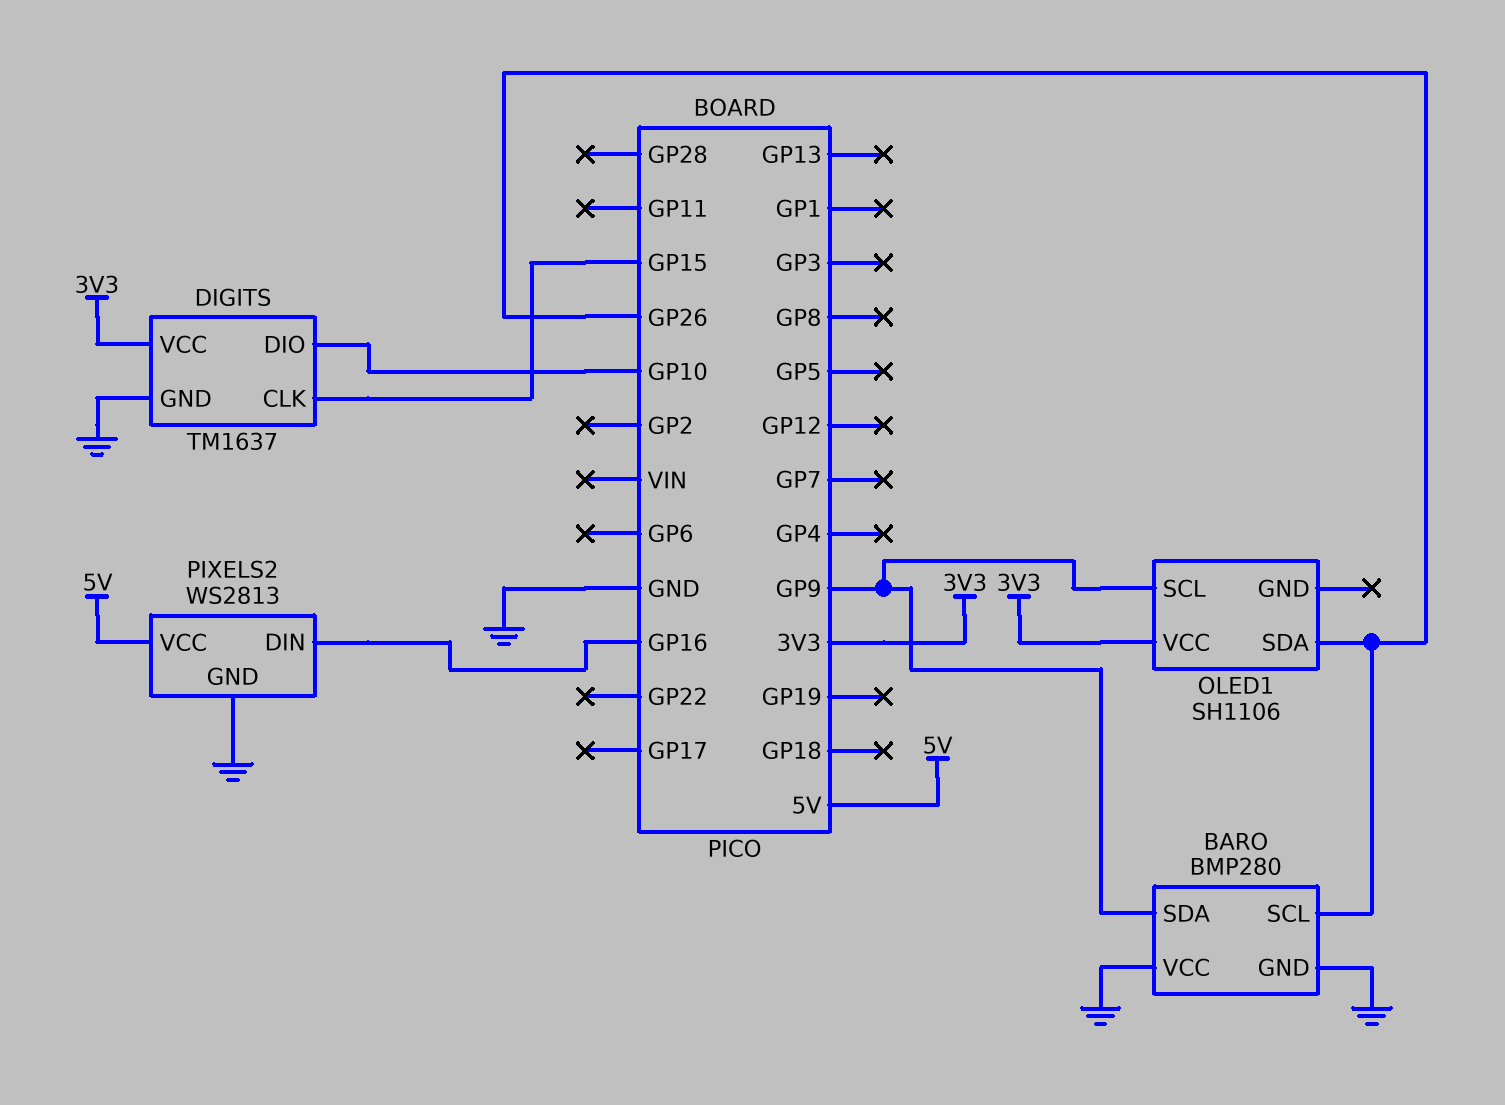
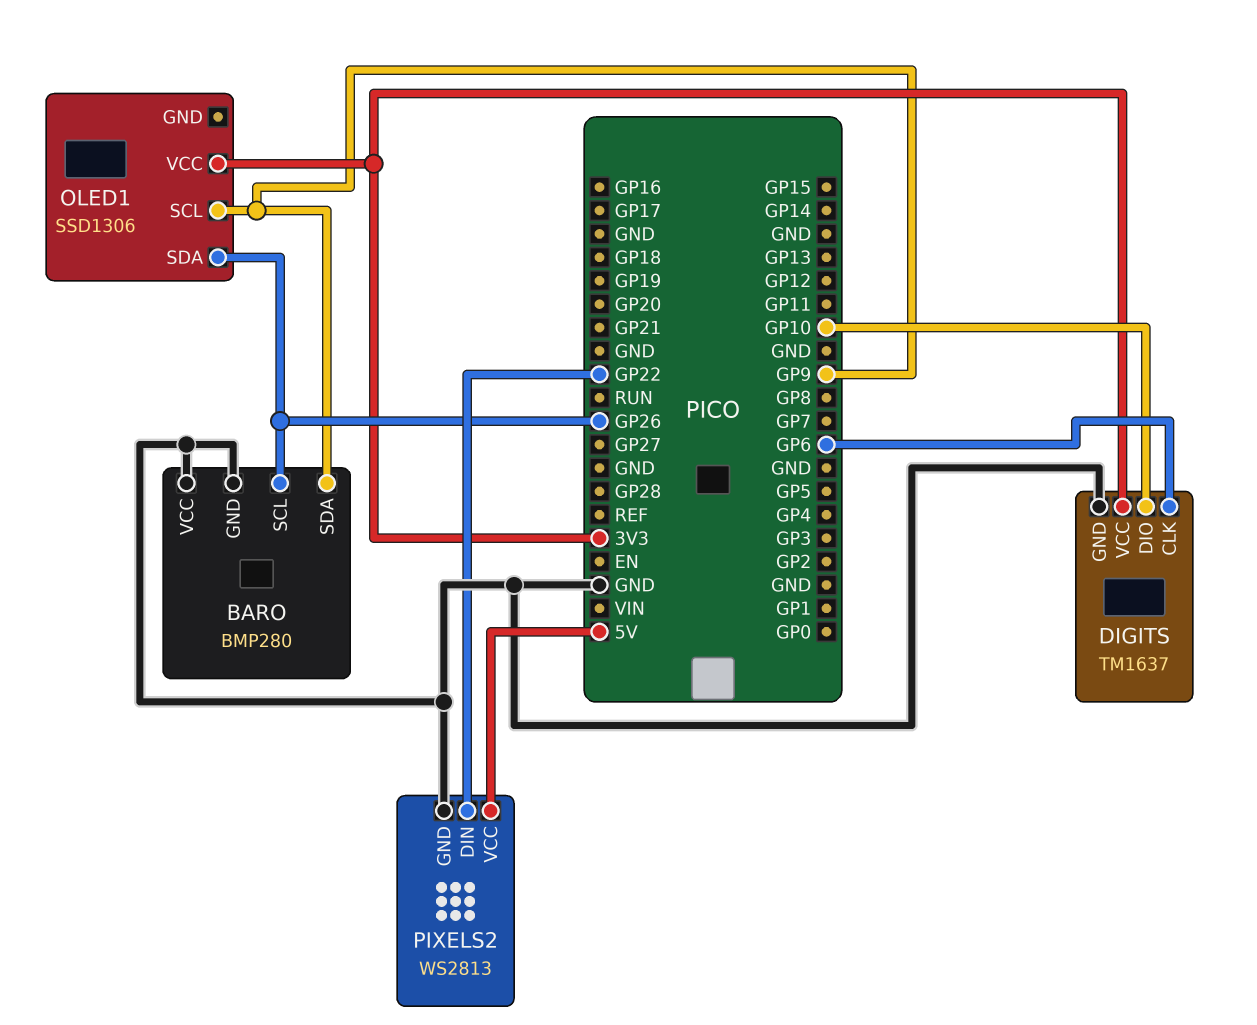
DIGITS pin CLK: GP15 -> GP6
OLED1: SH1106 -> SSD1306
PIXELS2 pin DIN: GP16 -> GP22

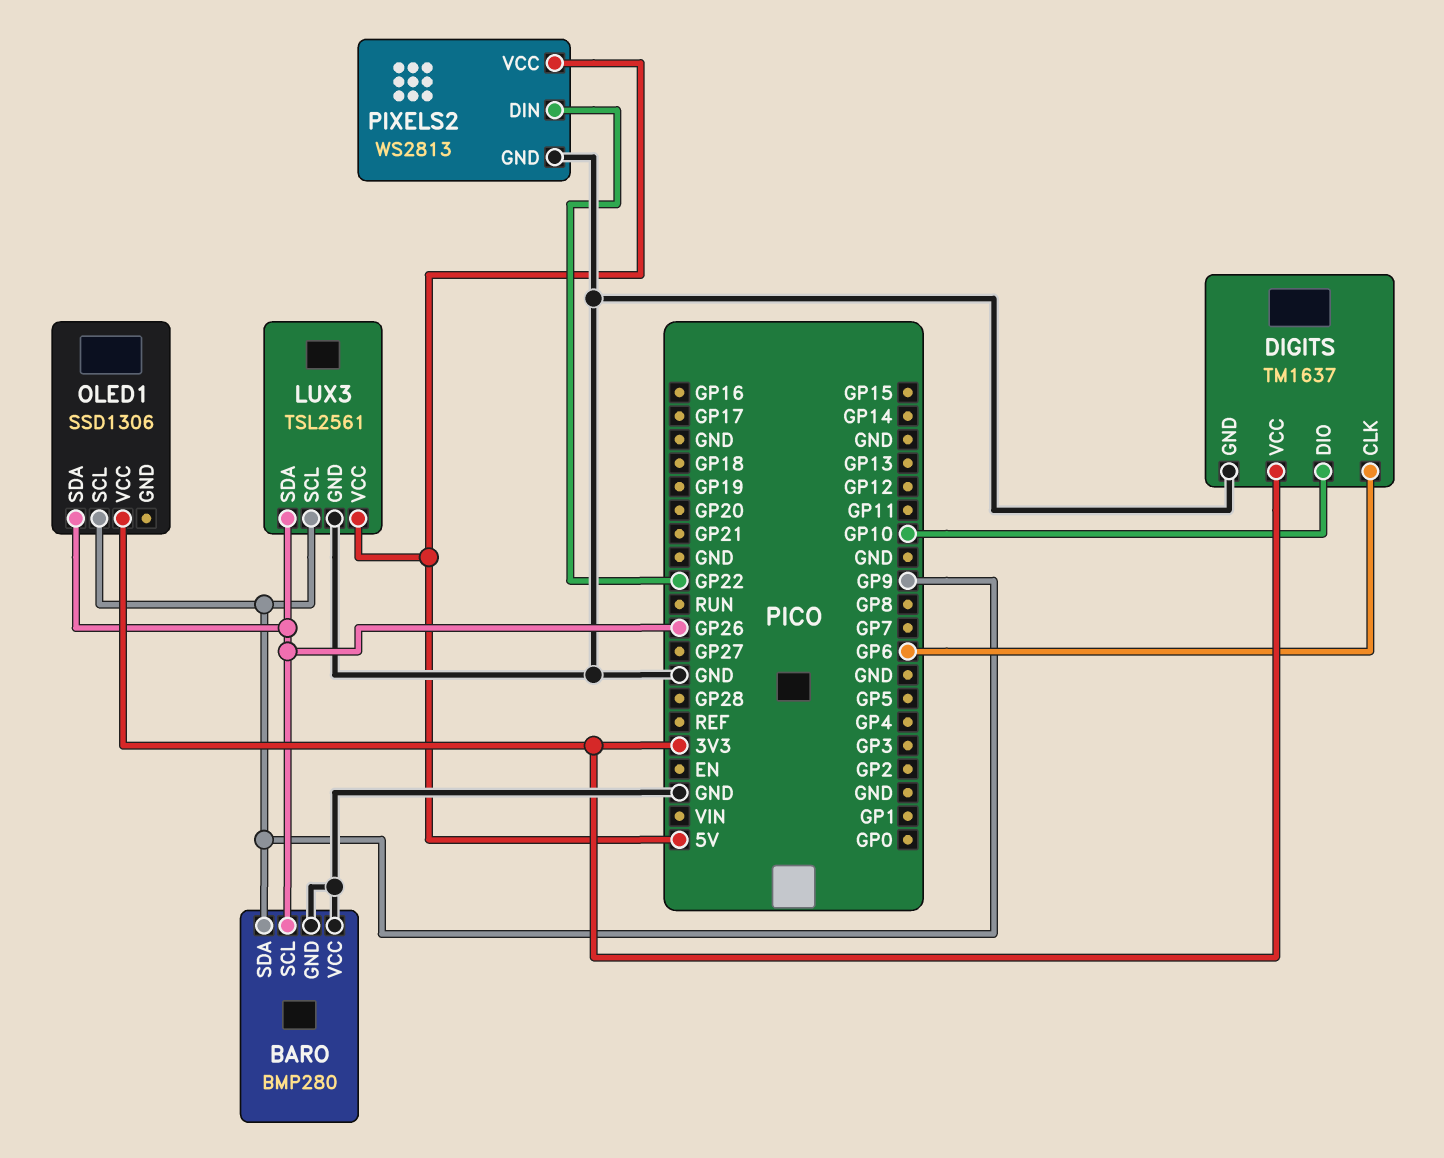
LUX3: none -> TSL2561
LUX3 pin GND: none -> GND
LUX3 pin SCL: none -> GP9
LUX3 pin SDA: none -> GP26
LUX3 pin VCC: none -> 5V

